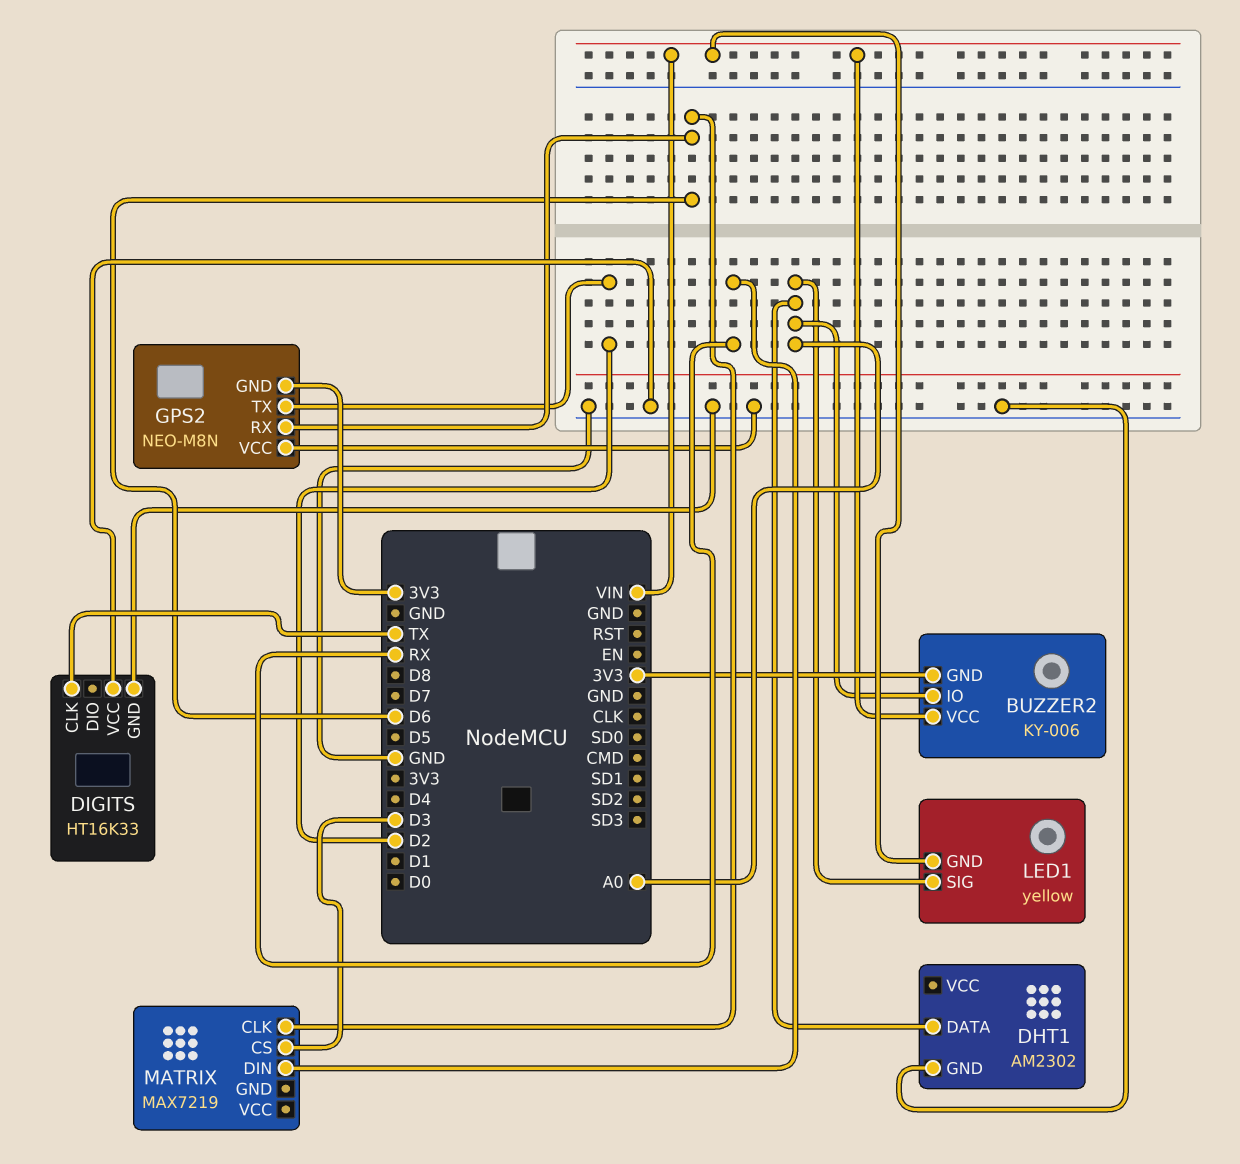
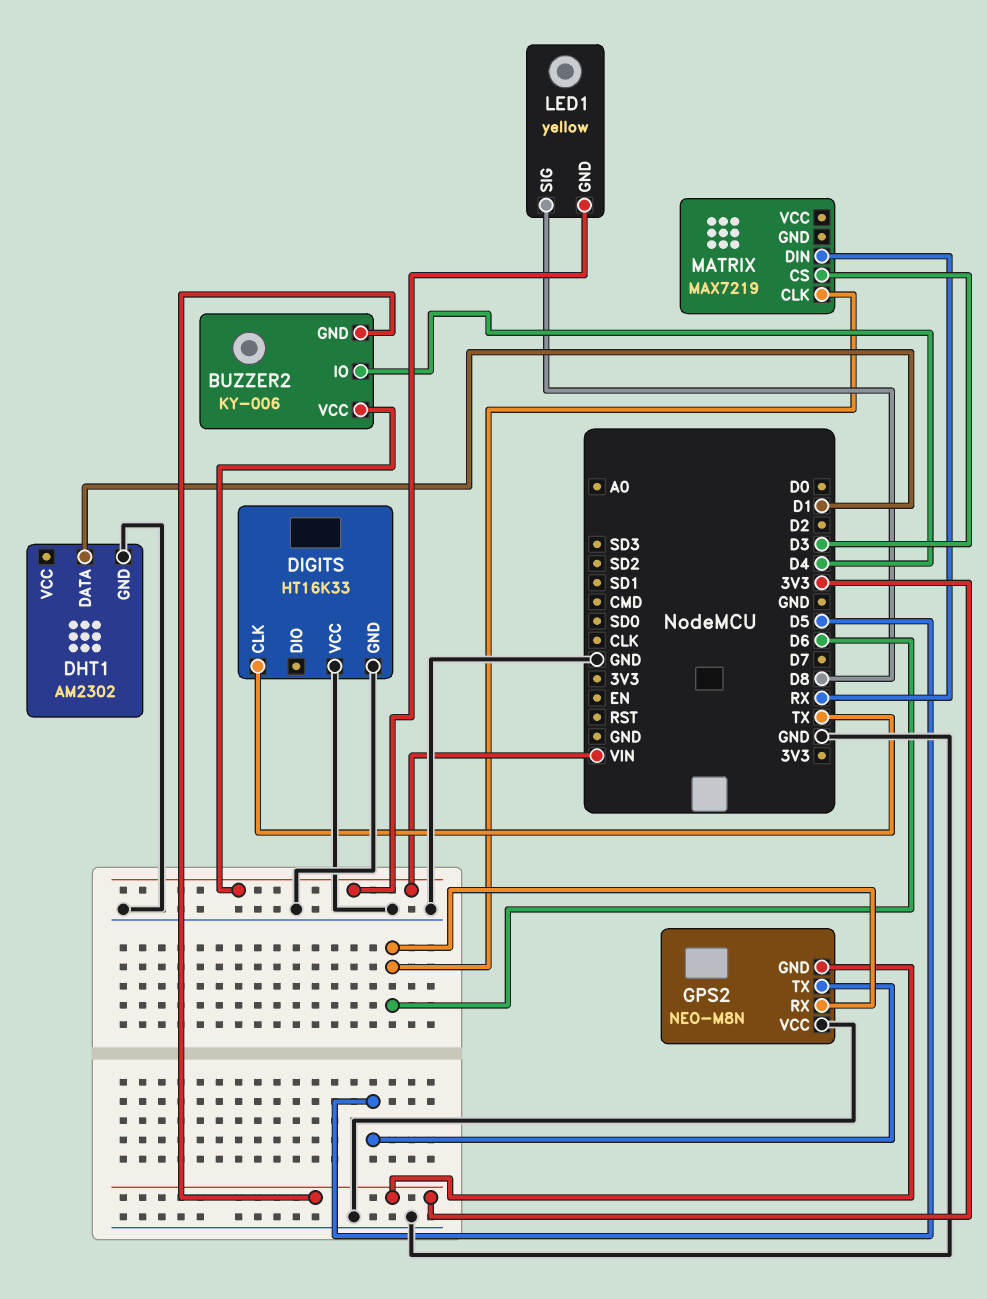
BUZZER2 pin IO: A0 -> D4
DHT1 pin DATA: A0 -> D1
GPS2 pin TX: D2 -> D5
LED1 pin SIG: A0 -> D8

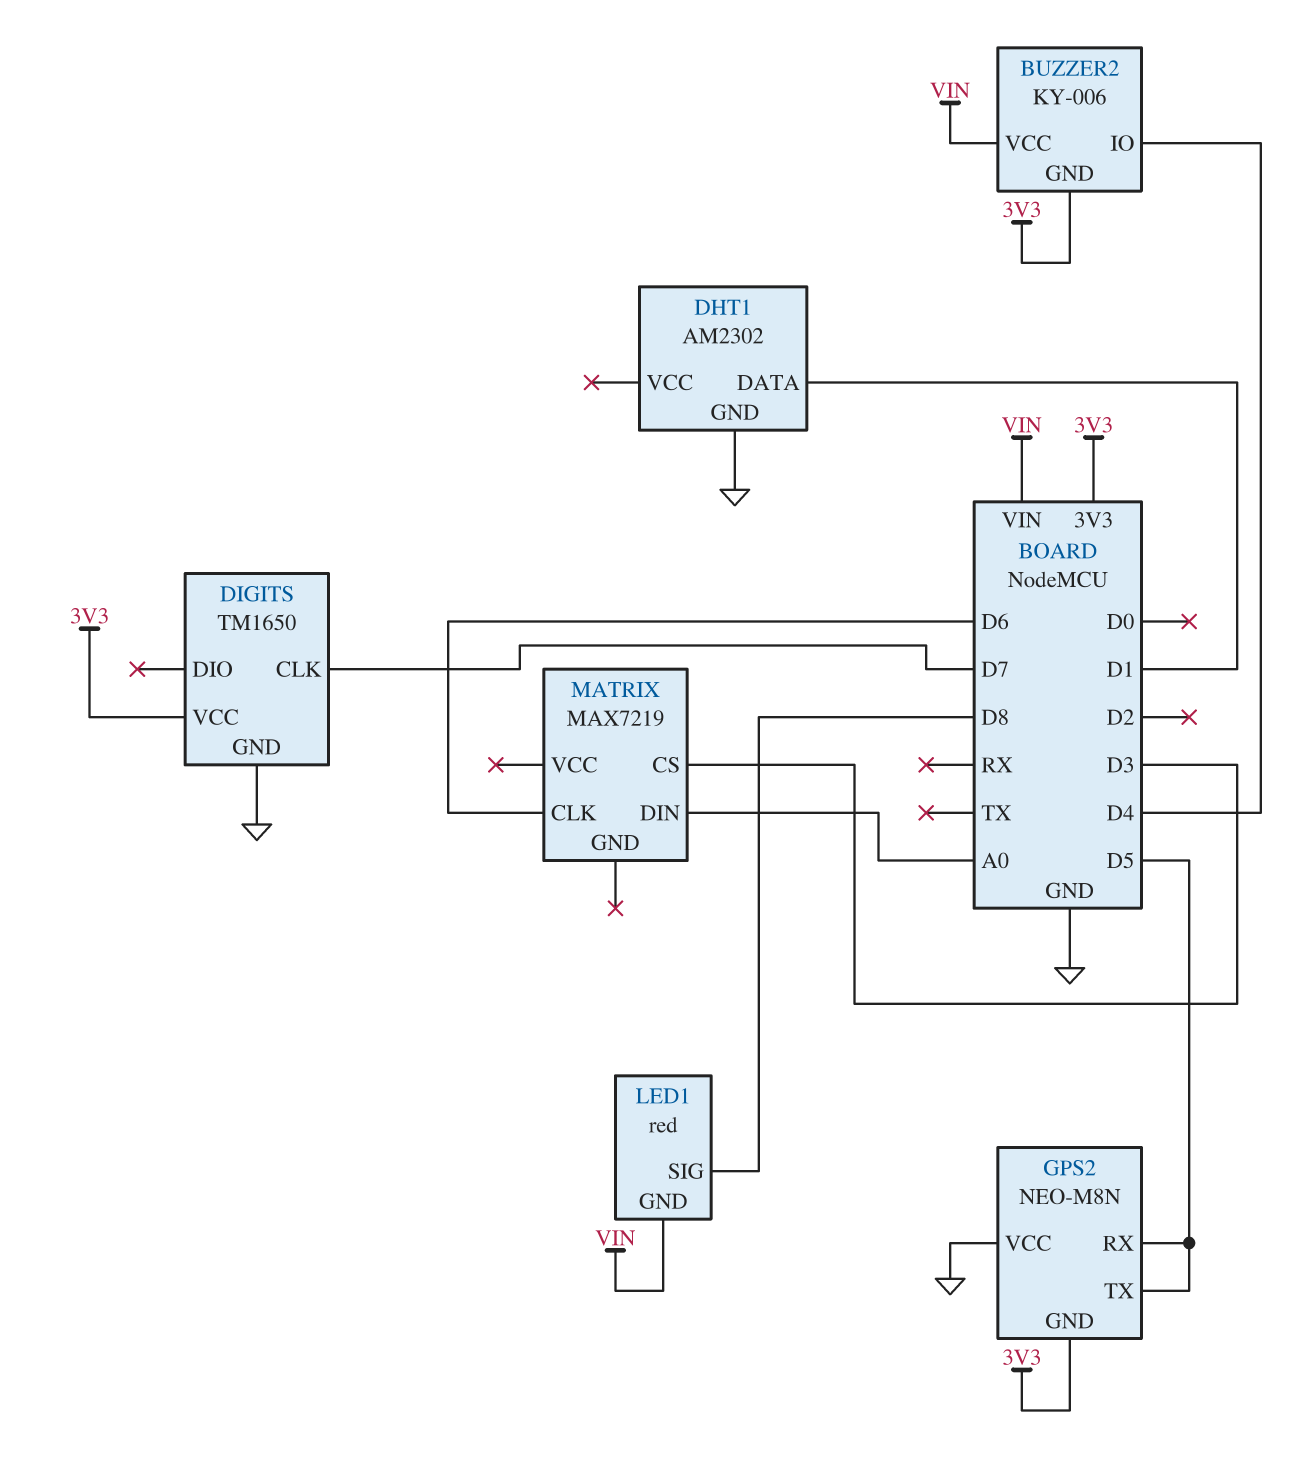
DIGITS: HT16K33 -> TM1650
DIGITS pin CLK: TX -> D7
DIGITS pin VCC: GND -> 3V3
GPS2 pin RX: D6 -> D5
LED1: yellow -> red
MATRIX pin DIN: RX -> A0

